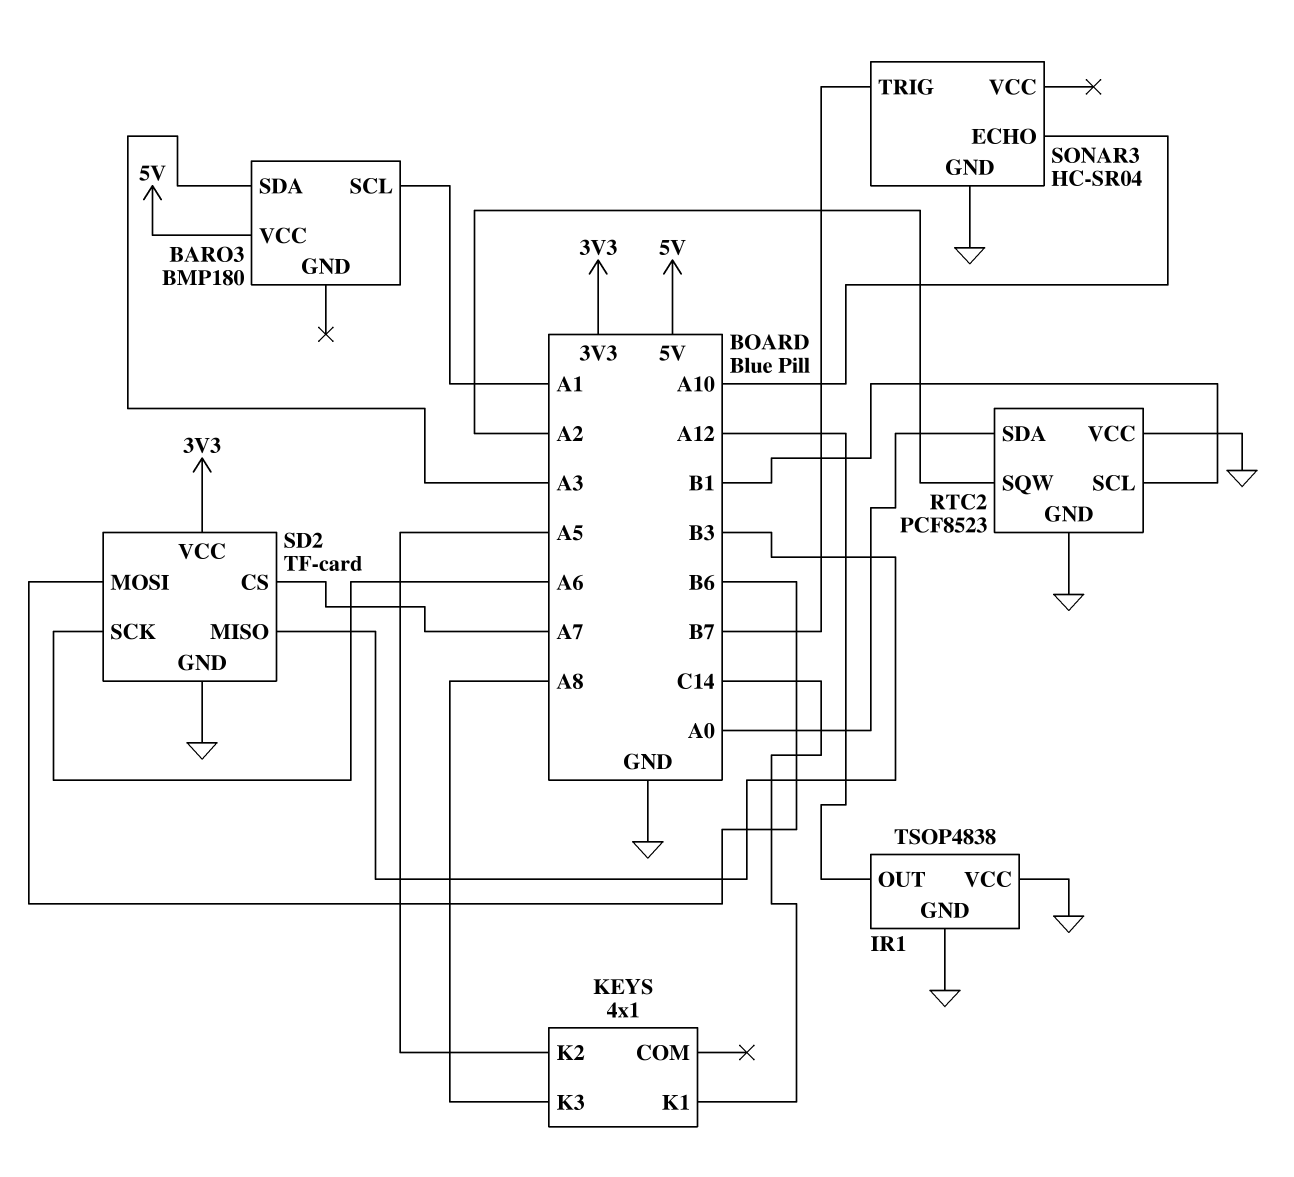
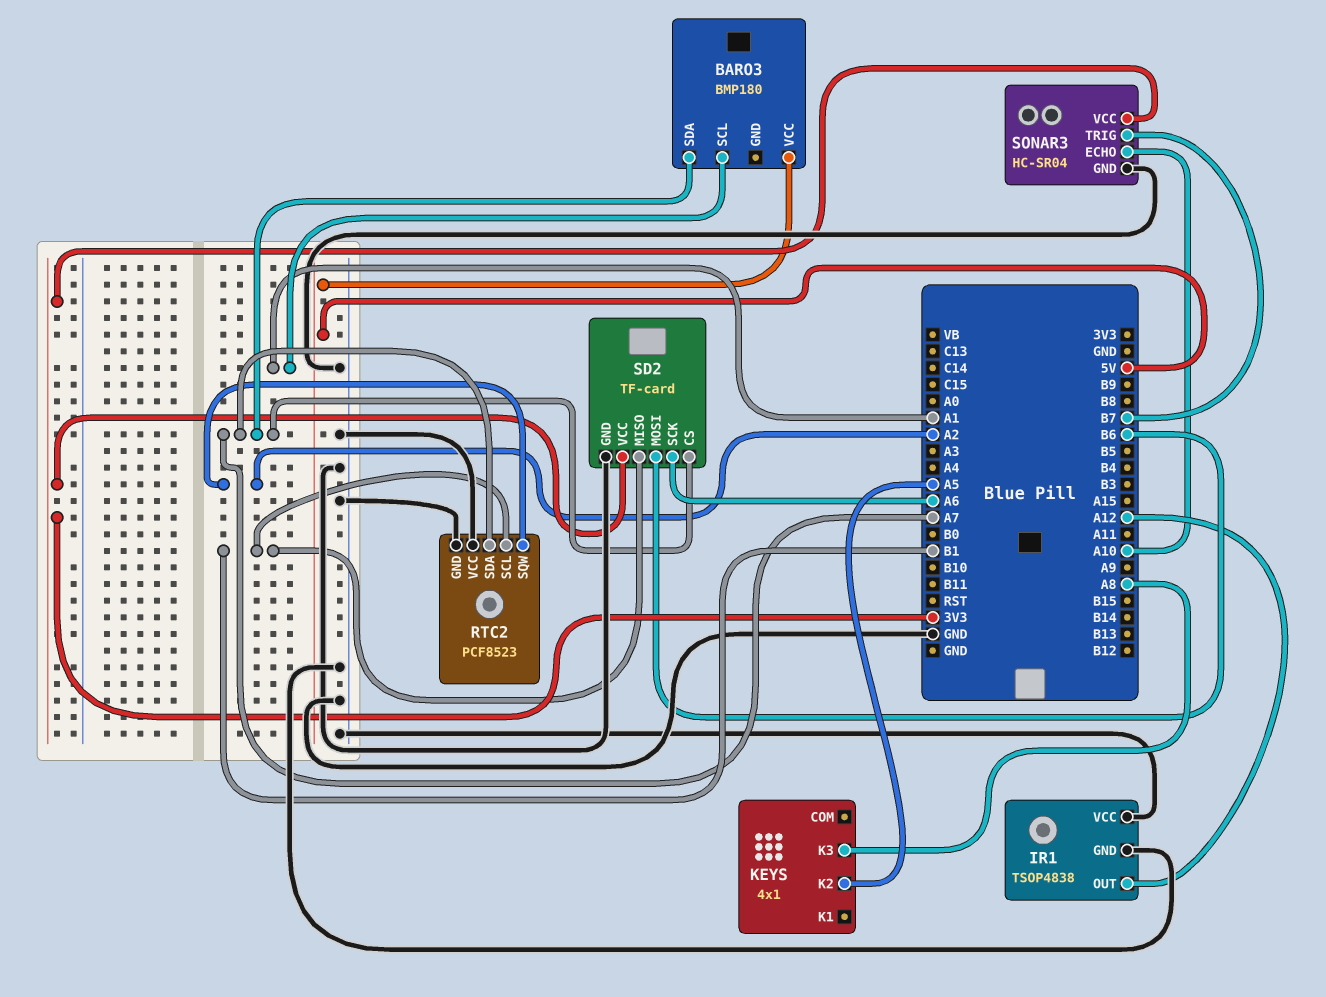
BARO3 pin SDA: A3 -> A7
KEYS pin K1: C14 -> none
RTC2 pin SDA: A0 -> A7
SD2 pin MISO: B3 -> B1
SONAR3 pin VCC: none -> 3V3

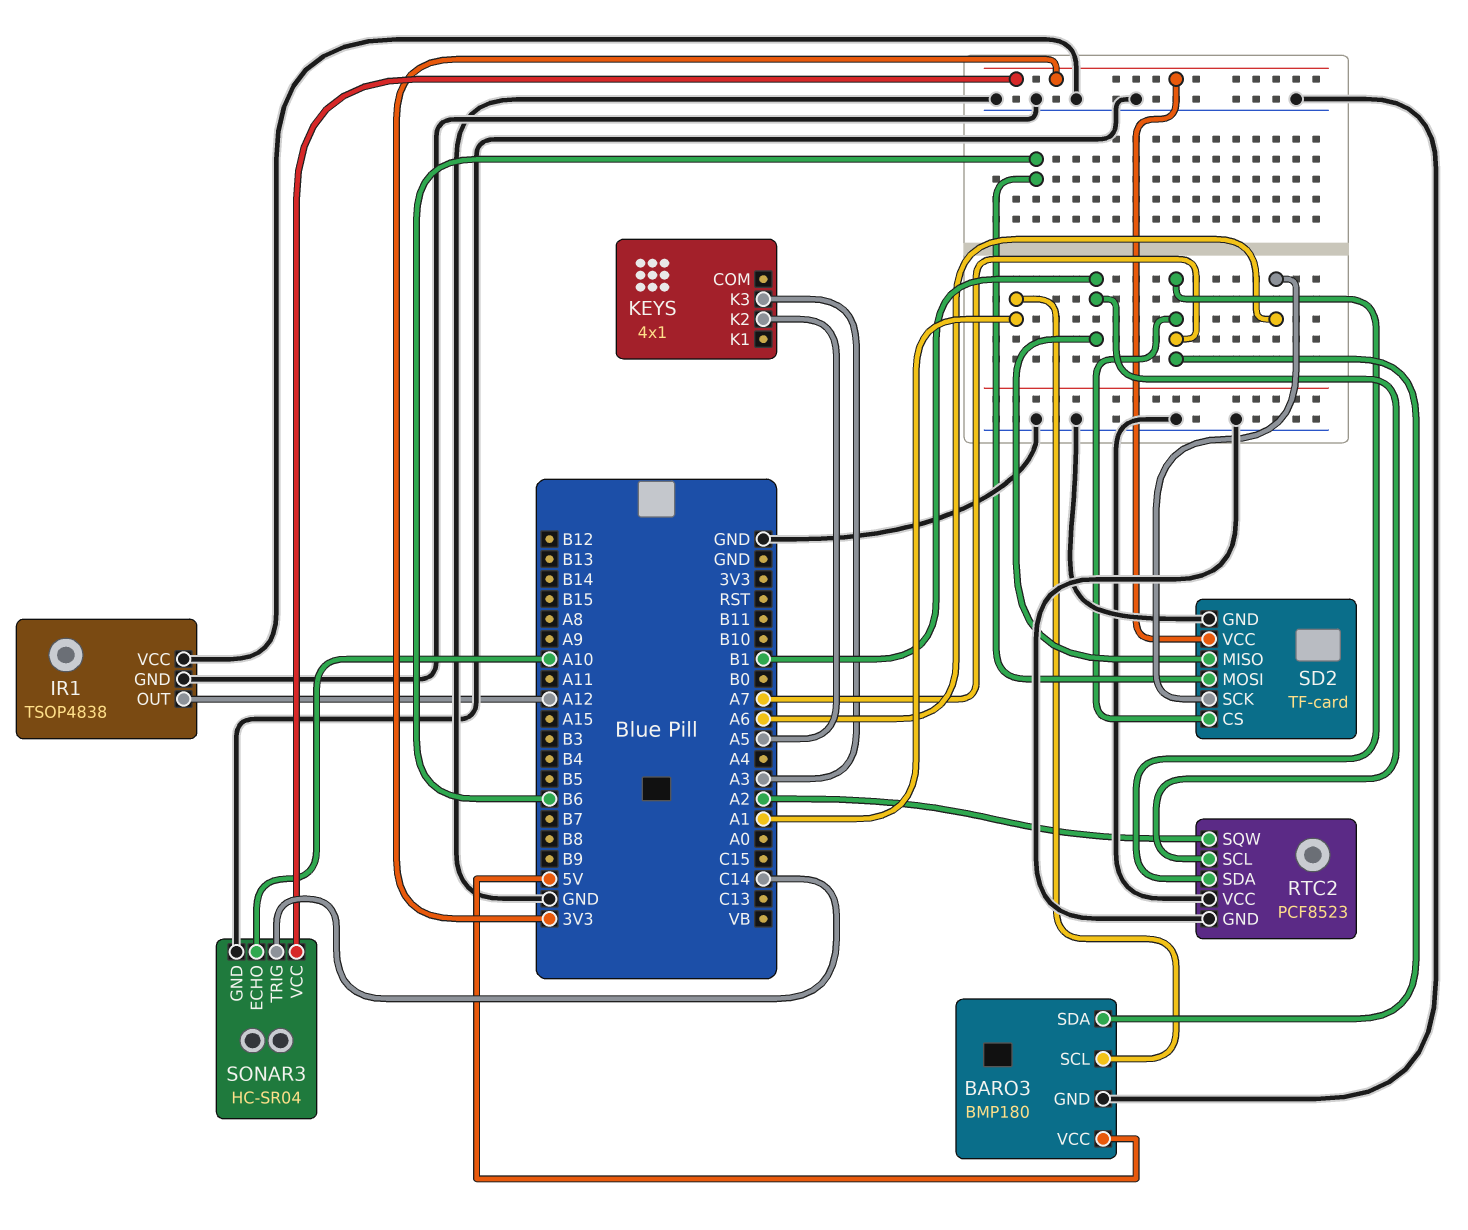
BARO3 pin GND: none -> GND
KEYS pin K3: A8 -> A3
SONAR3 pin TRIG: B7 -> C14

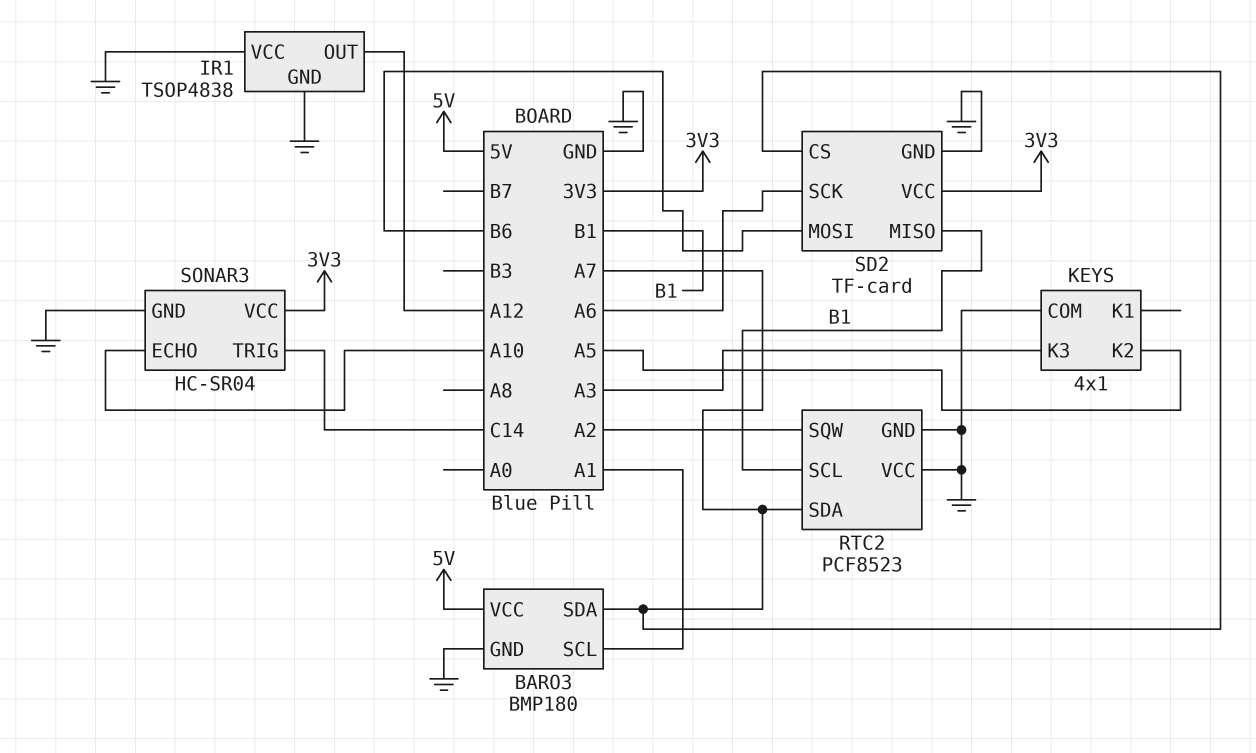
KEYS pin COM: none -> GND

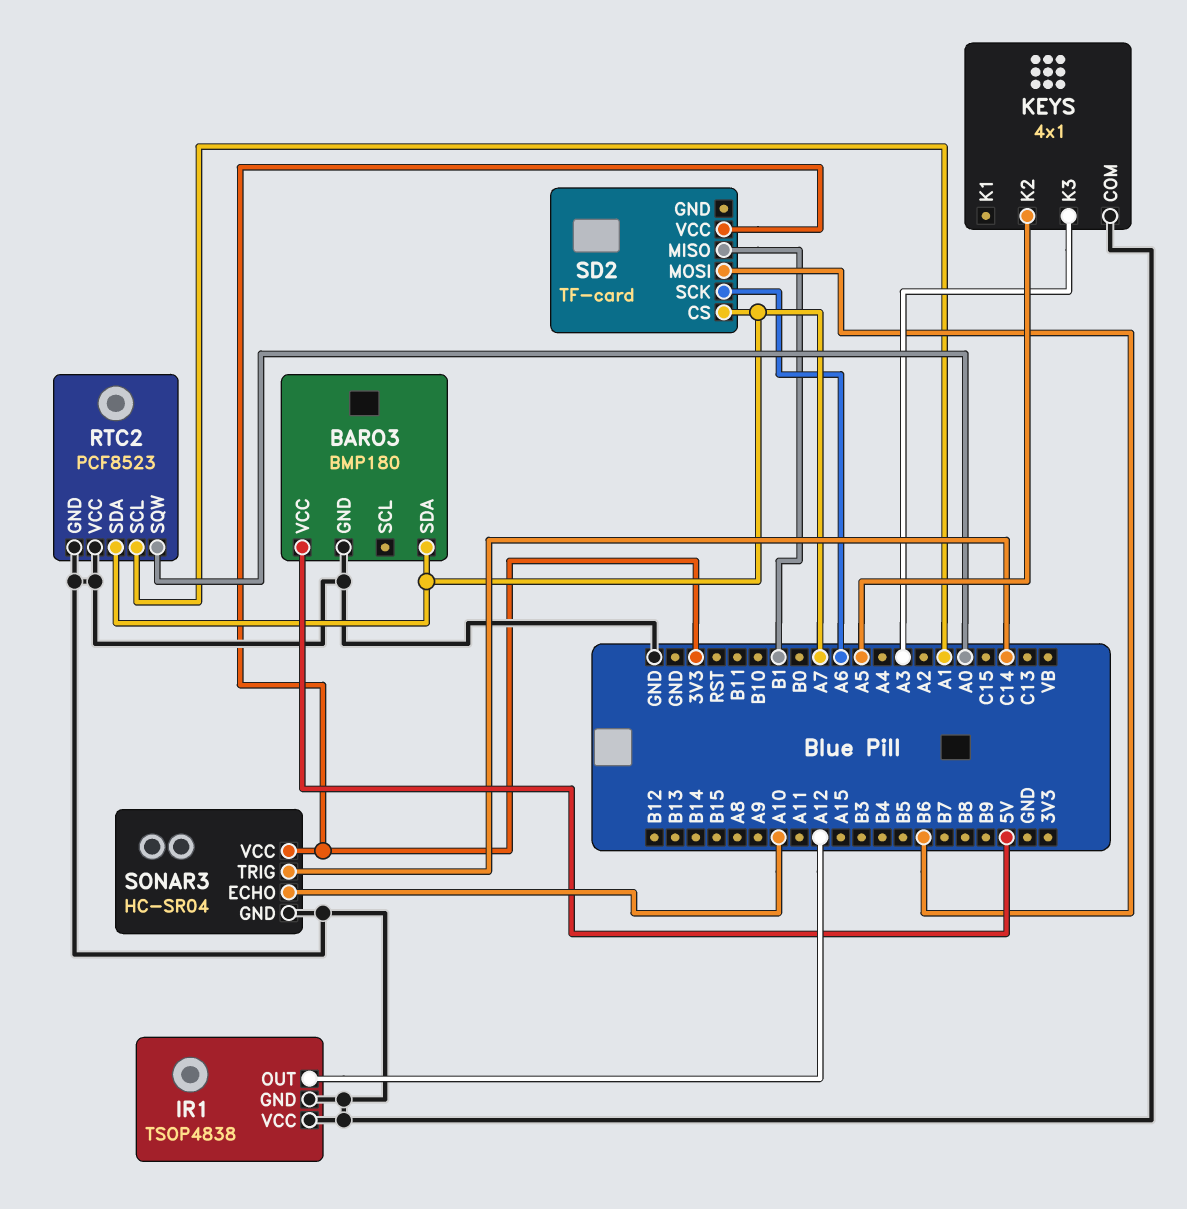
BARO3 pin SCL: A1 -> none
RTC2 pin SCL: B1 -> A1
RTC2 pin SQW: A2 -> A0
SD2 pin GND: GND -> none

